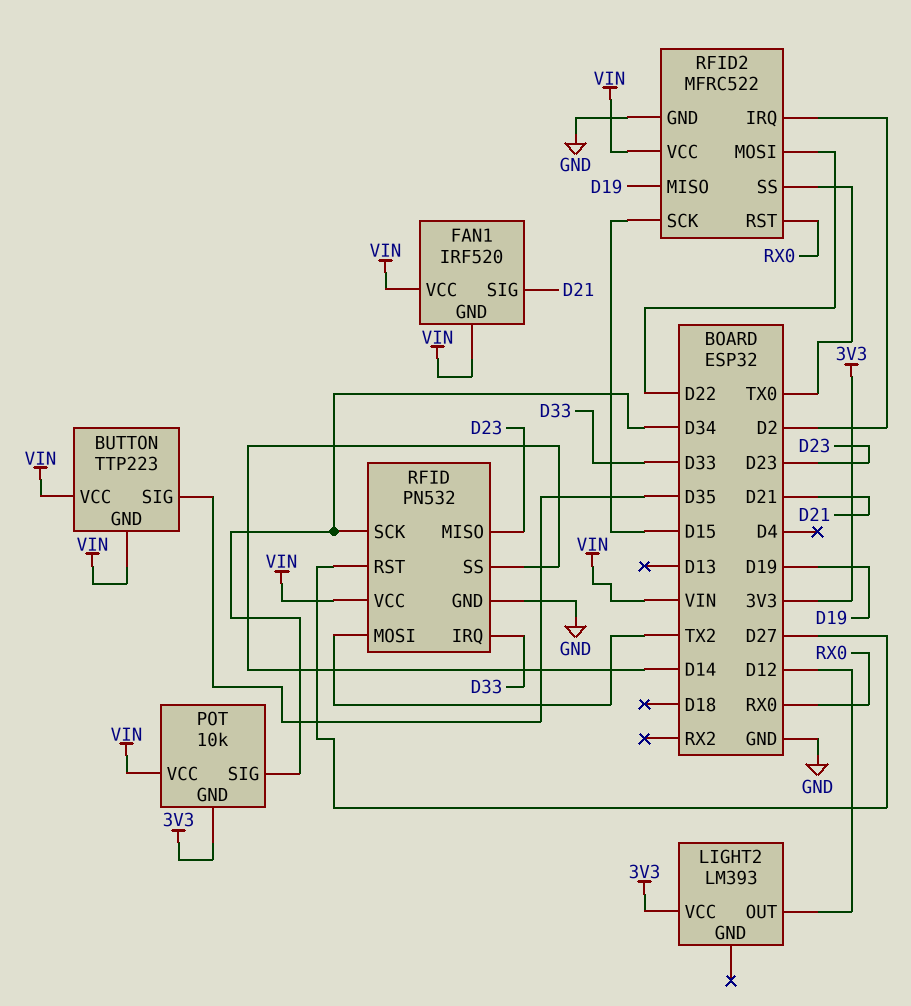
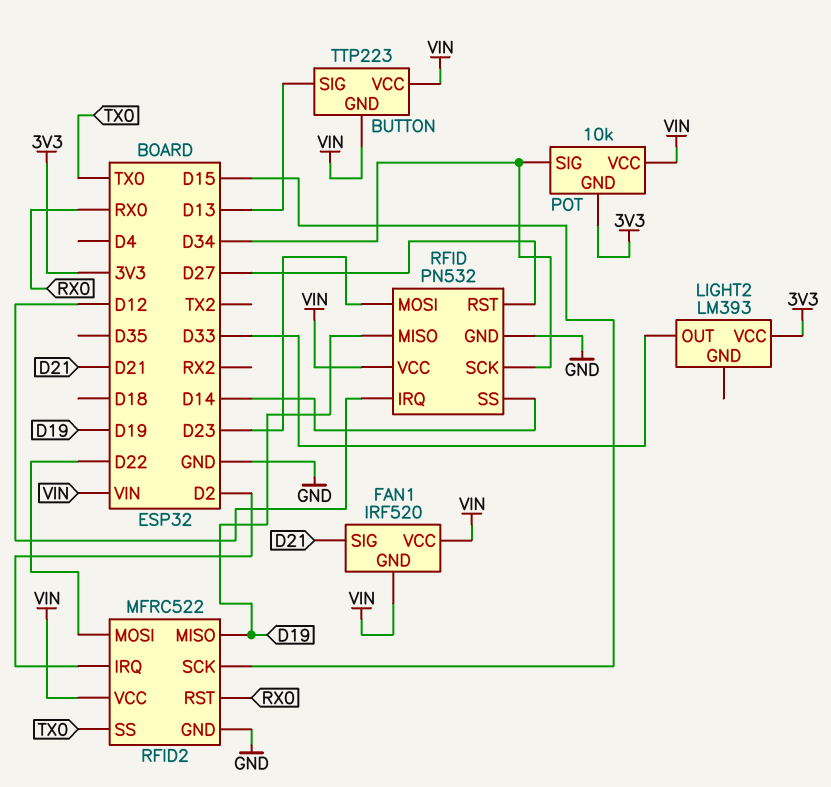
BUTTON pin SIG: D35 -> D13
LIGHT2 pin OUT: D12 -> D33
RFID pin IRQ: D33 -> D12
RFID pin MISO: D23 -> D19
RFID pin MOSI: TX2 -> D23

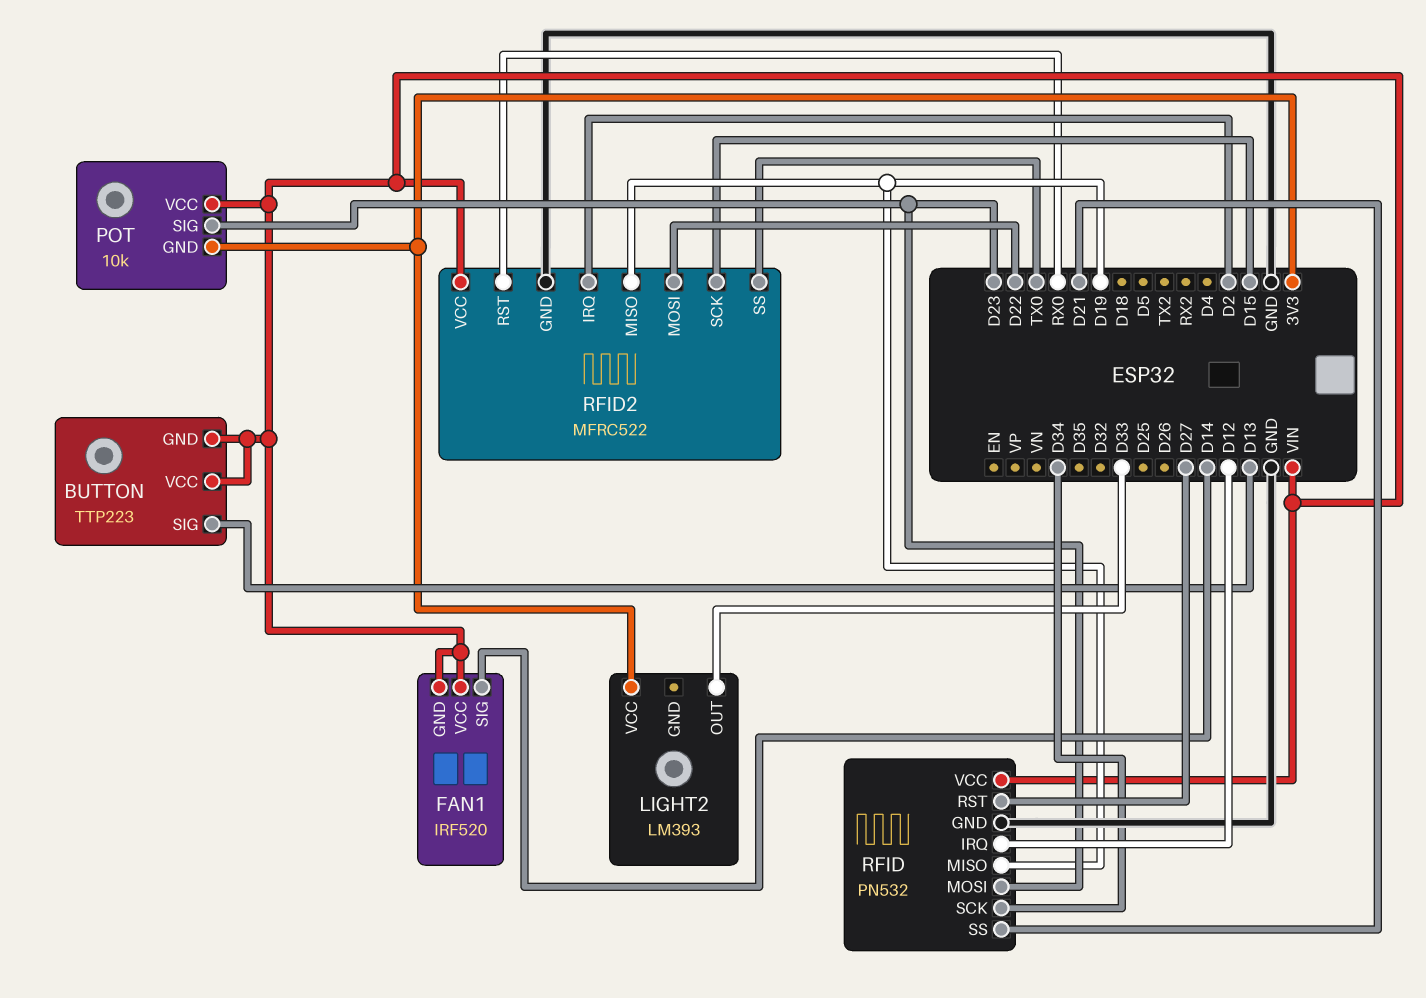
FAN1 pin SIG: D21 -> D14
POT pin SIG: D34 -> D23
RFID pin SS: D14 -> D21

